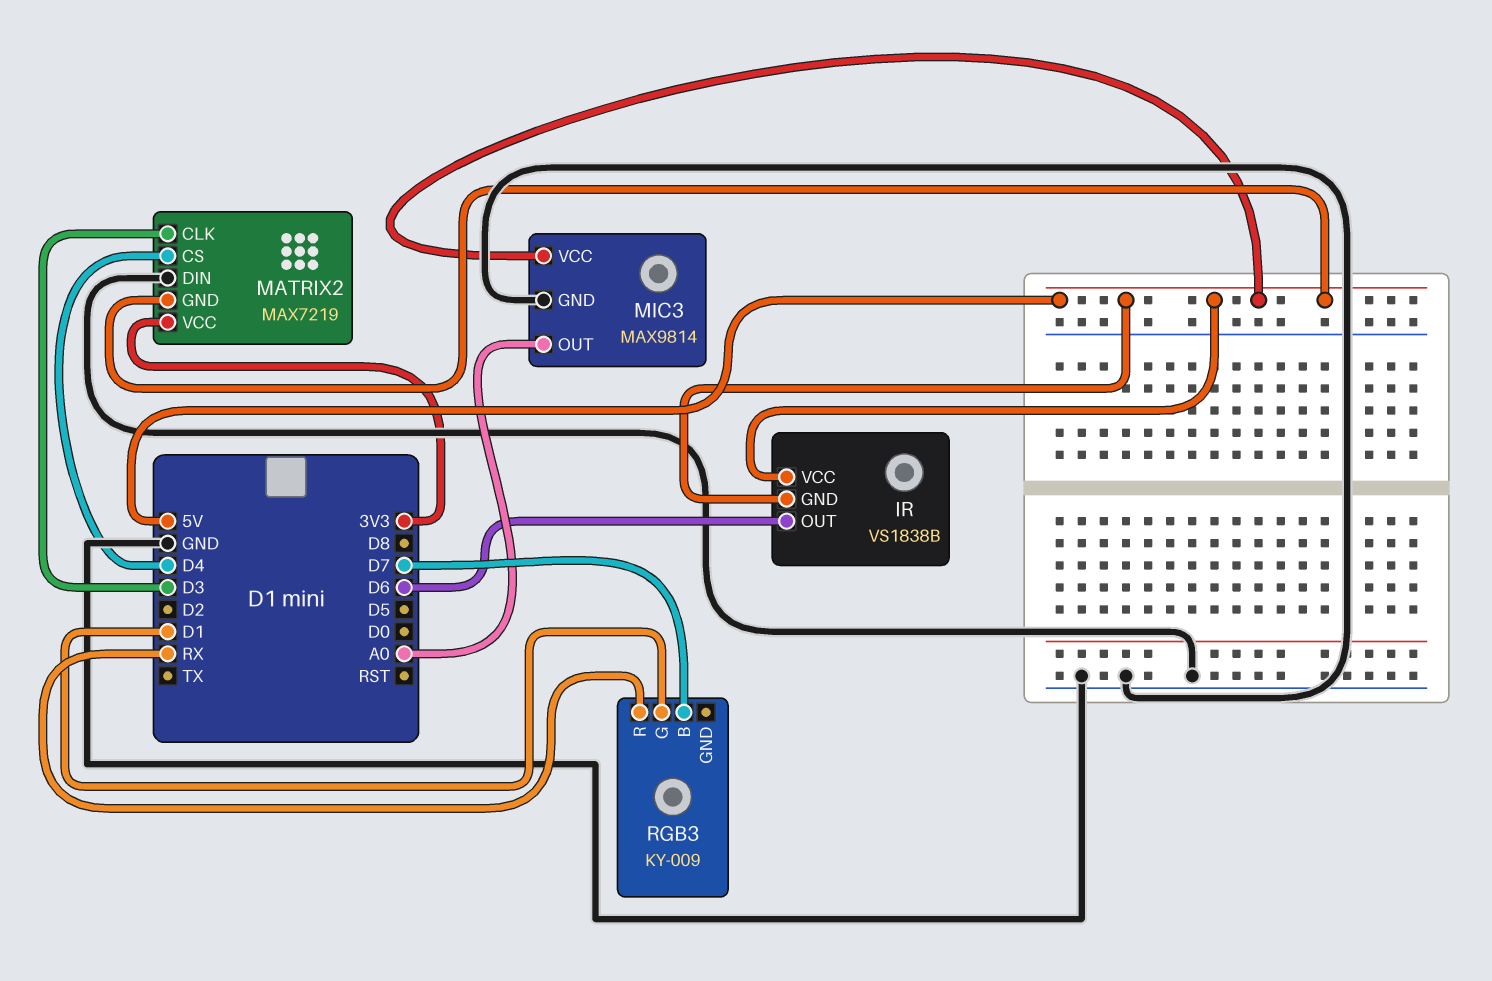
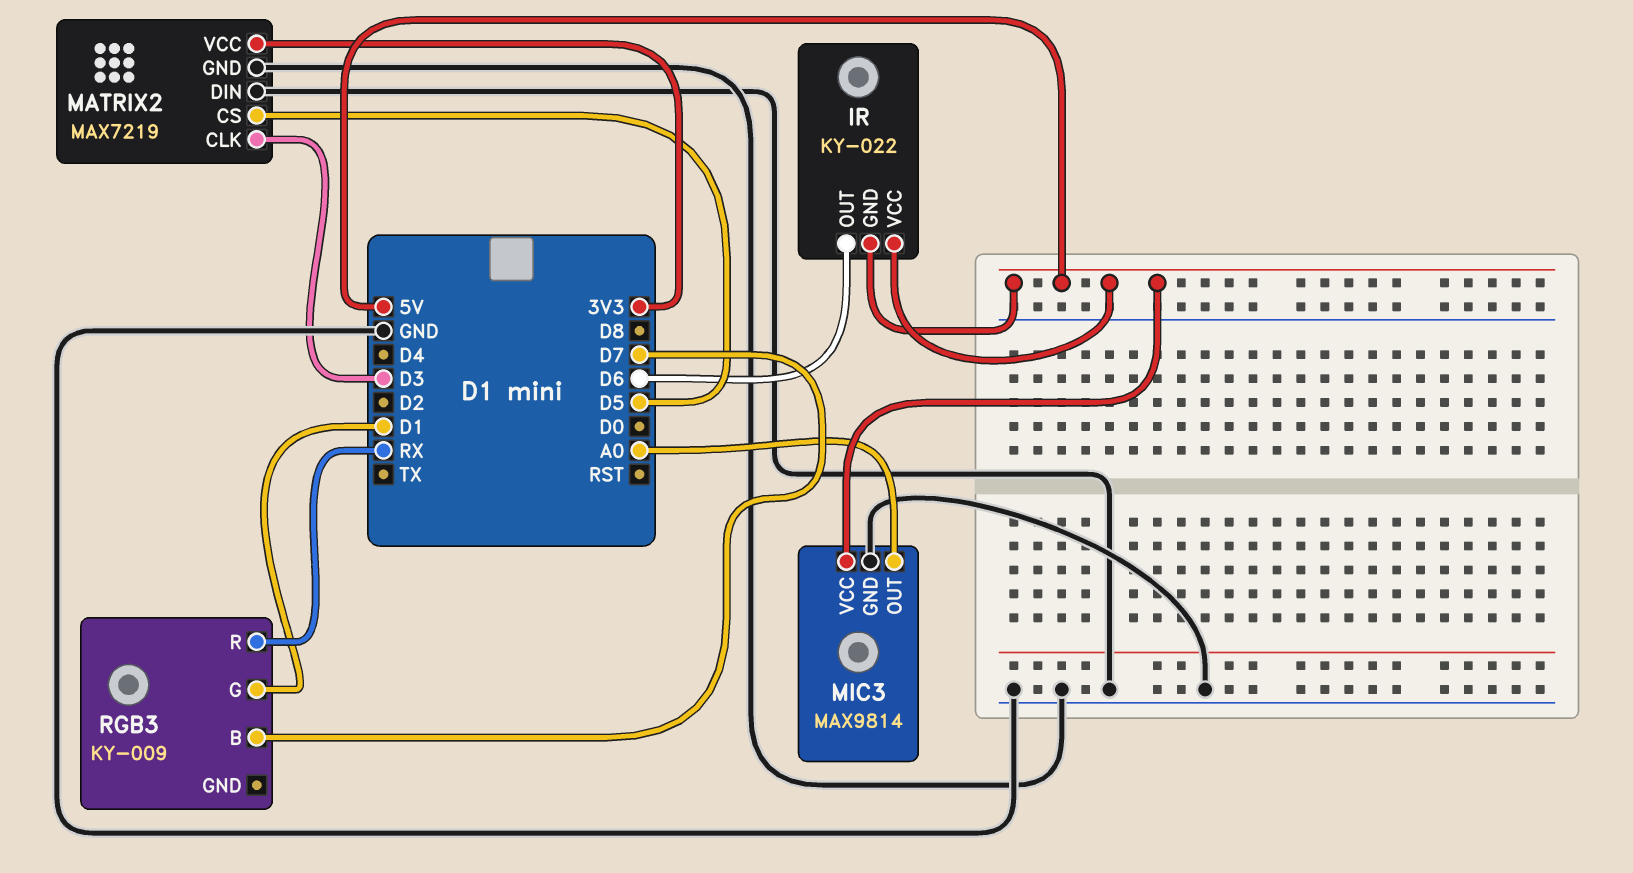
IR: VS1838B -> KY-022
MATRIX2 pin CS: D4 -> D5
MATRIX2 pin GND: 5V -> GND

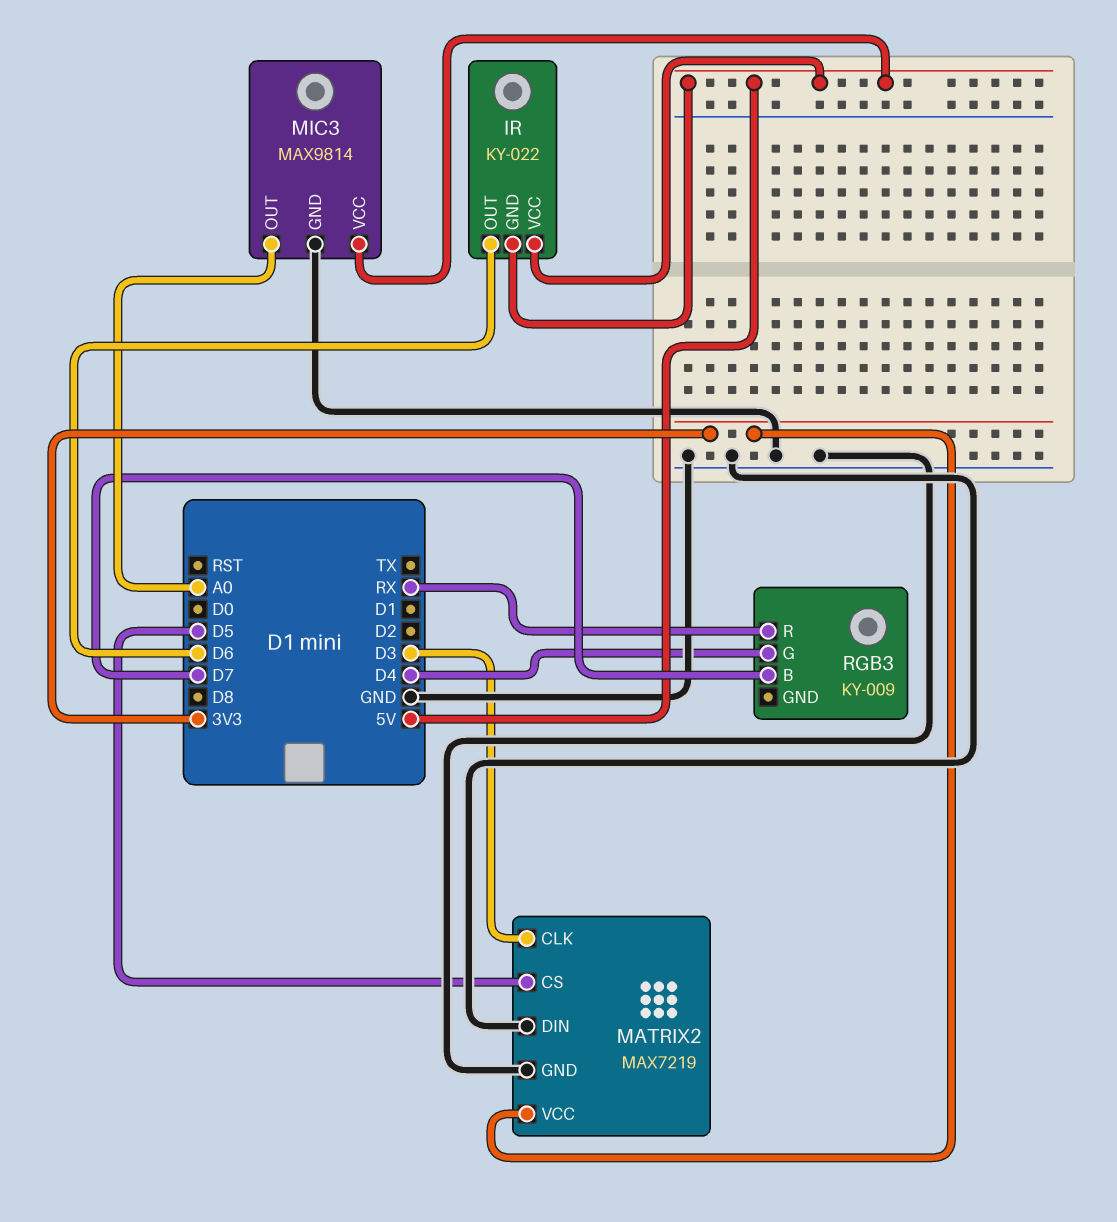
RGB3 pin G: D1 -> D4

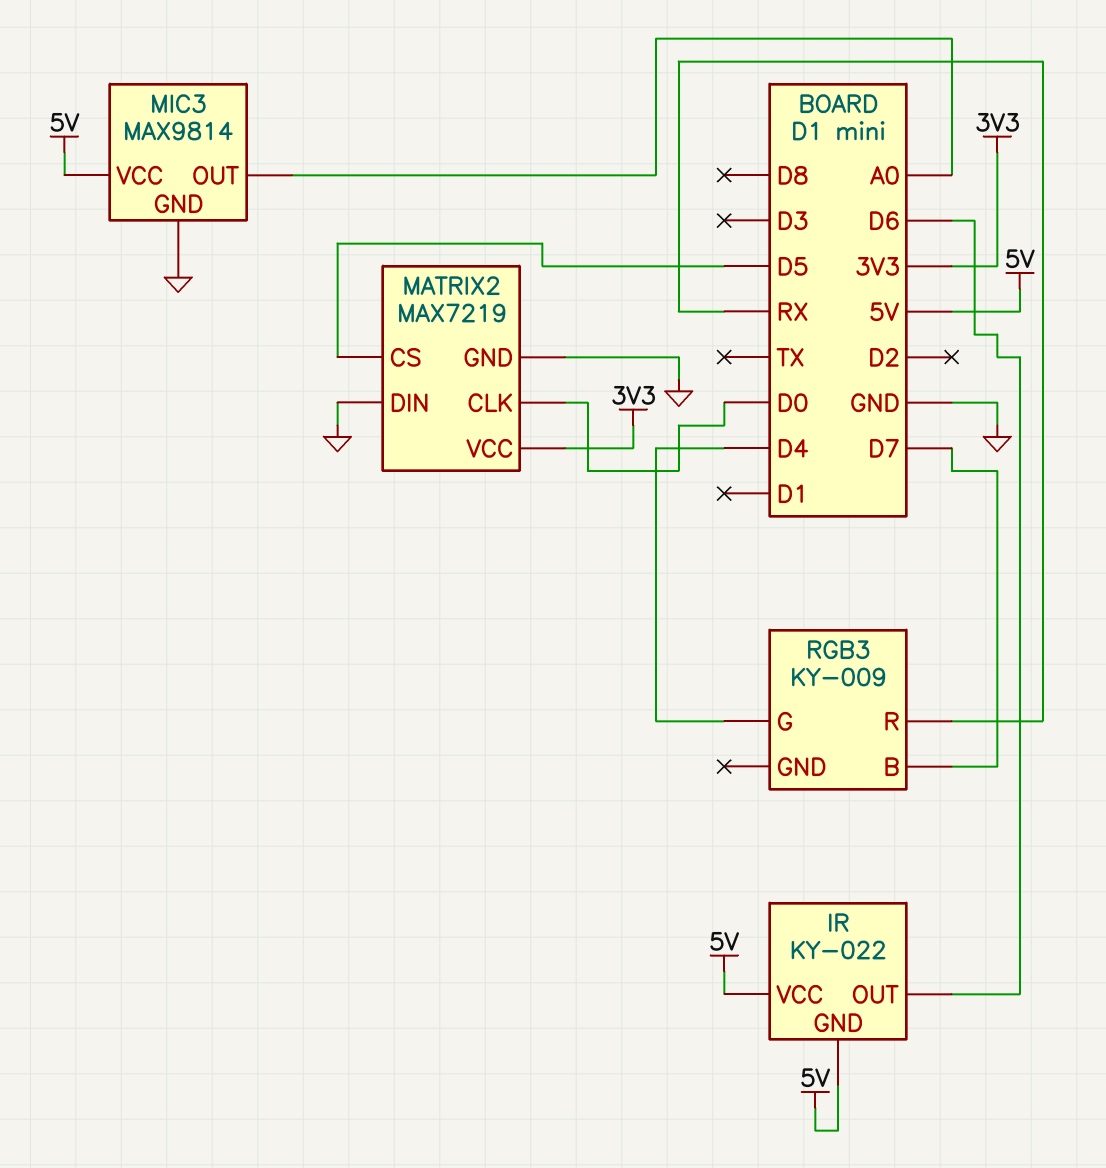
MATRIX2 pin CLK: D3 -> D0

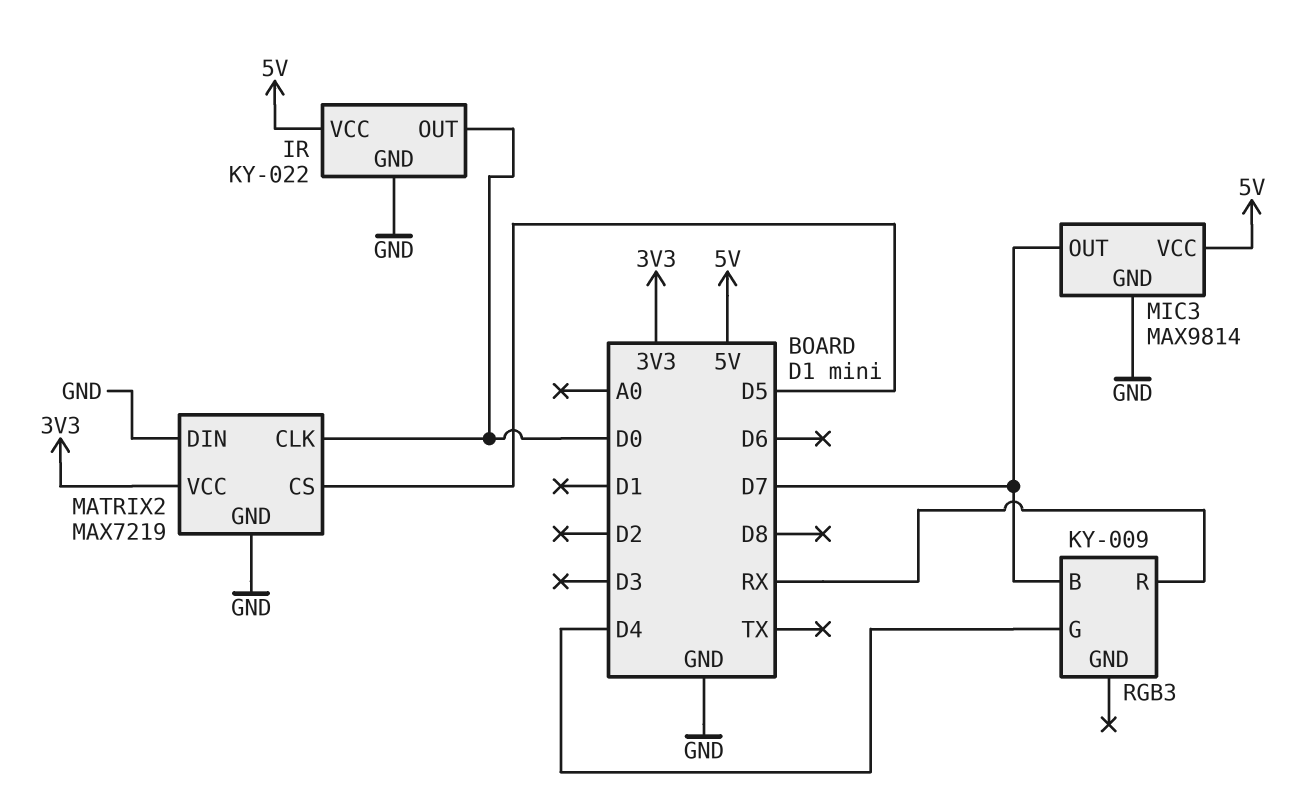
IR pin GND: 5V -> GND
IR pin OUT: D6 -> D0
MIC3 pin OUT: A0 -> D7

